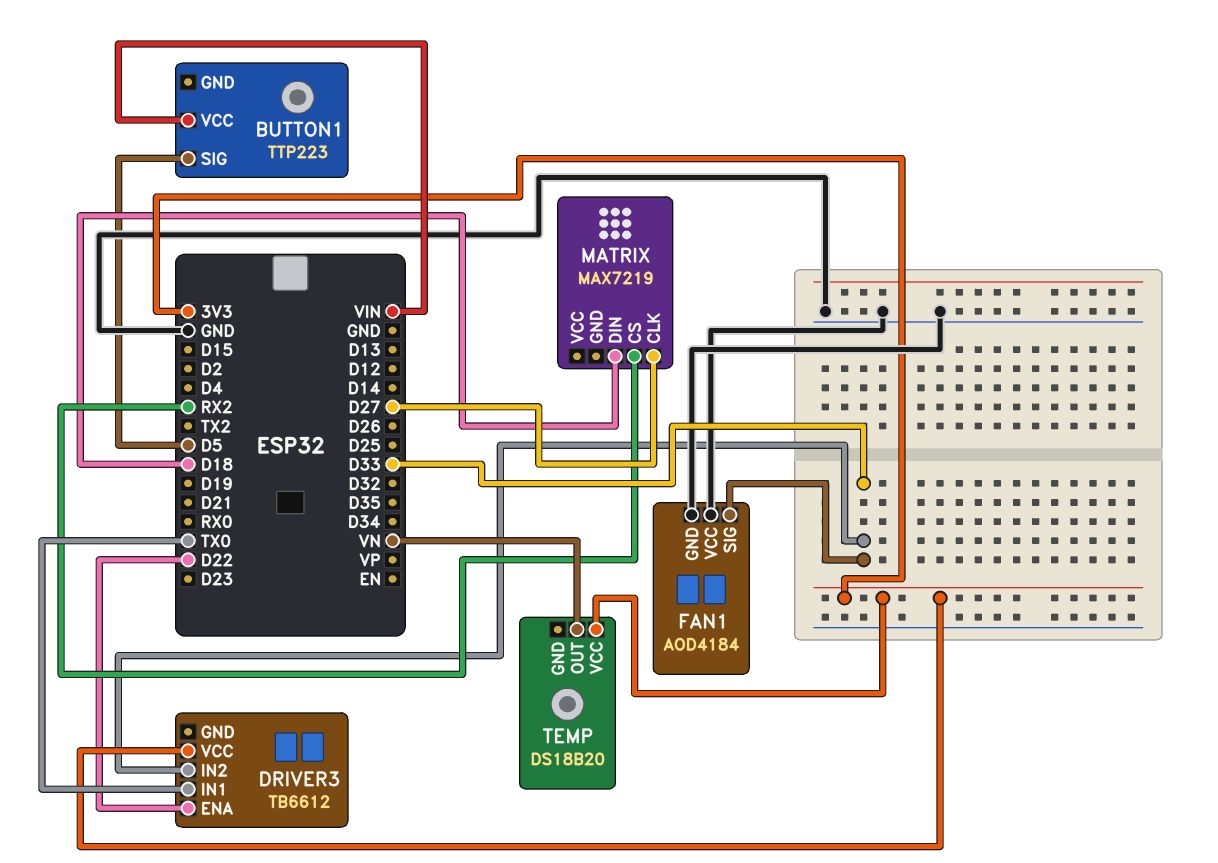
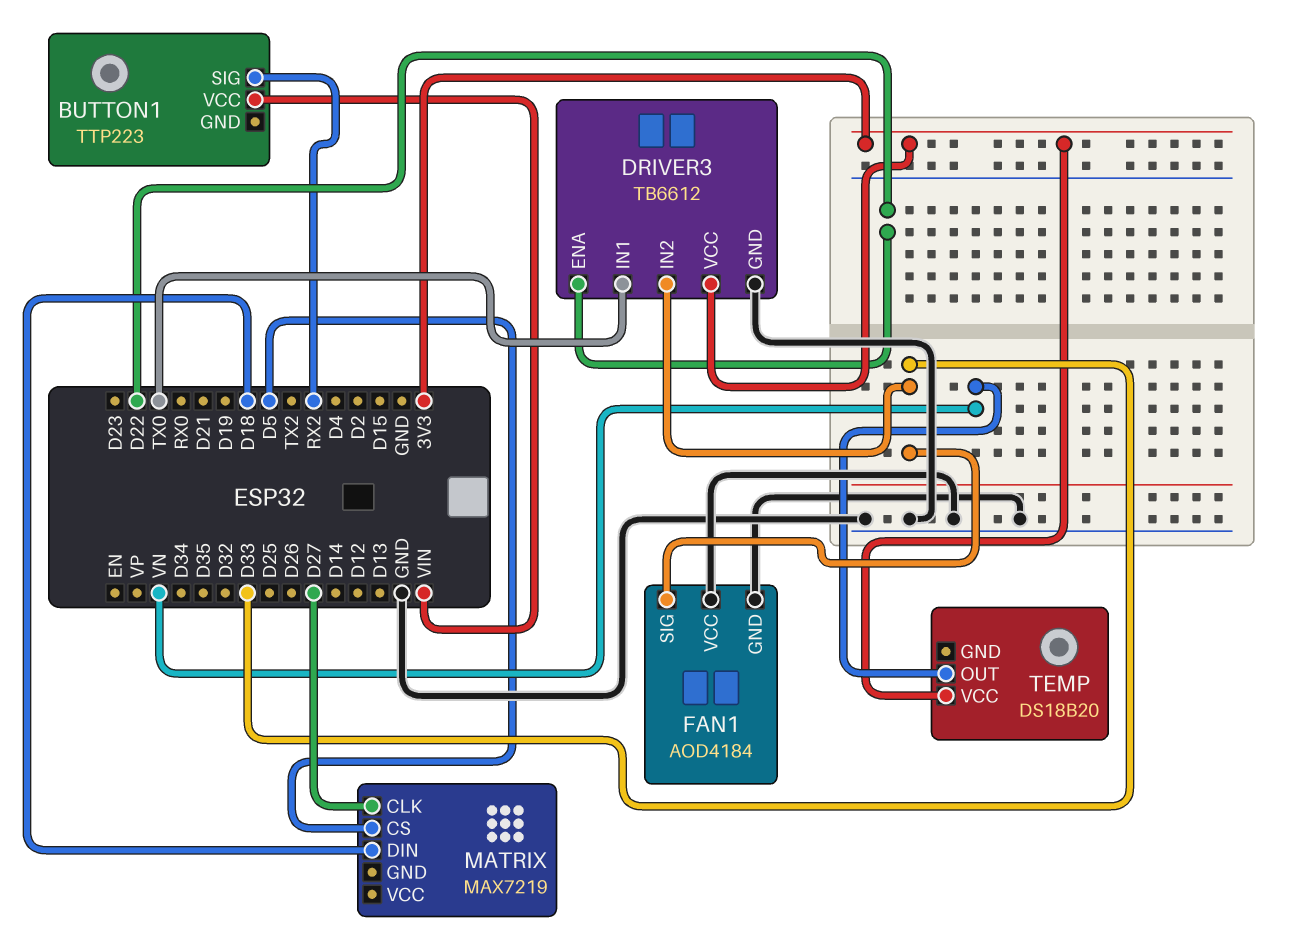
BUTTON1 pin SIG: D5 -> RX2
DRIVER3 pin GND: none -> GND
MATRIX pin CS: RX2 -> D5

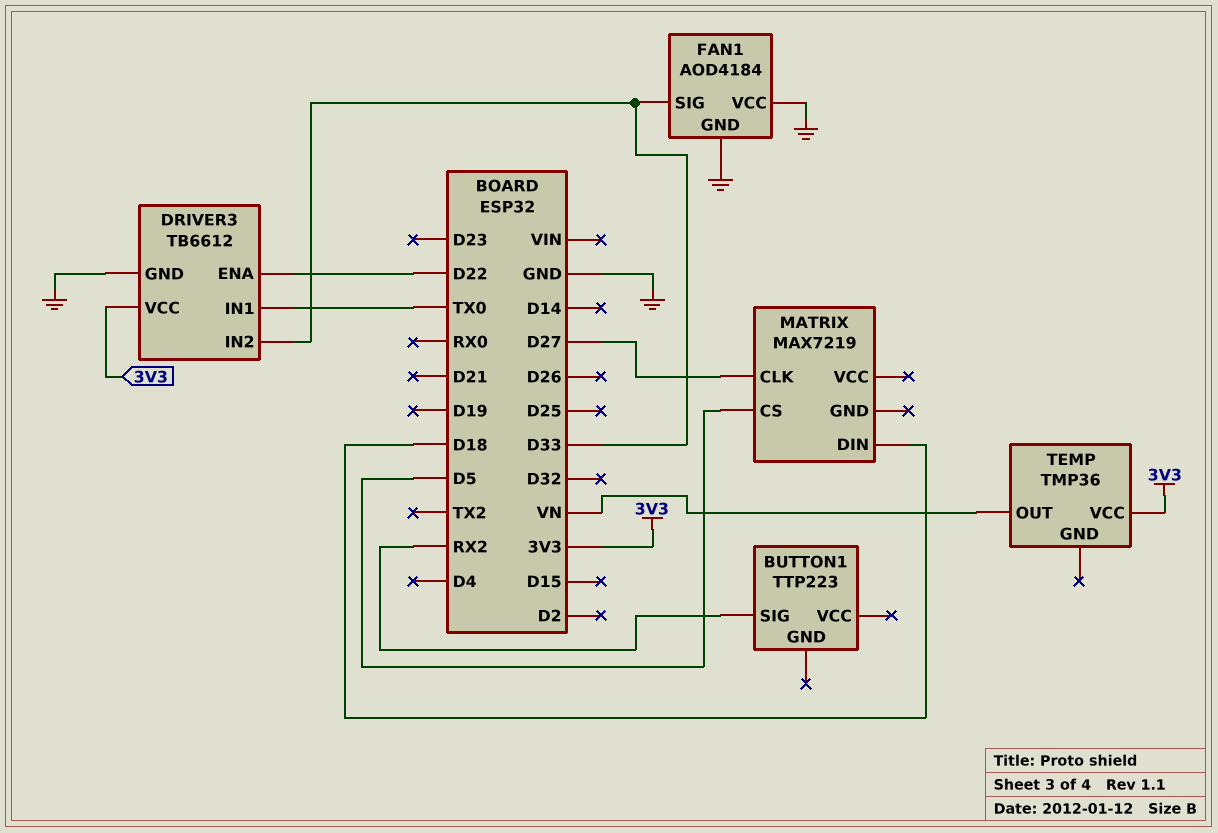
BUTTON1 pin VCC: VIN -> none
TEMP: DS18B20 -> TMP36

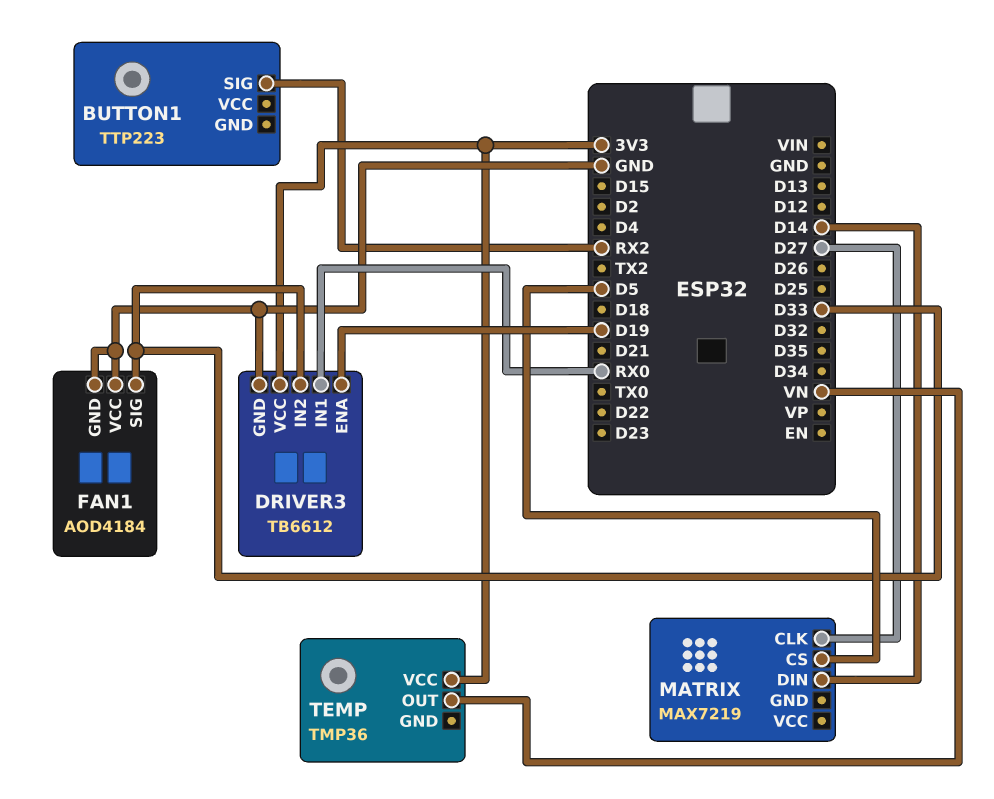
DRIVER3 pin ENA: D22 -> D19
DRIVER3 pin IN1: TX0 -> RX0
MATRIX pin DIN: D18 -> D14

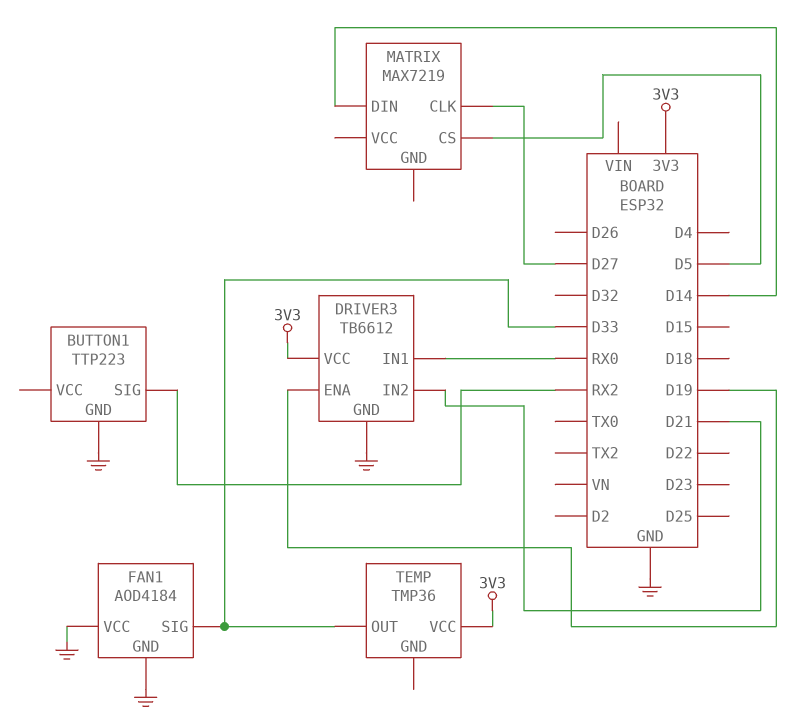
BUTTON1 pin GND: none -> GND
DRIVER3 pin IN2: D33 -> D21
TEMP pin OUT: VN -> D33

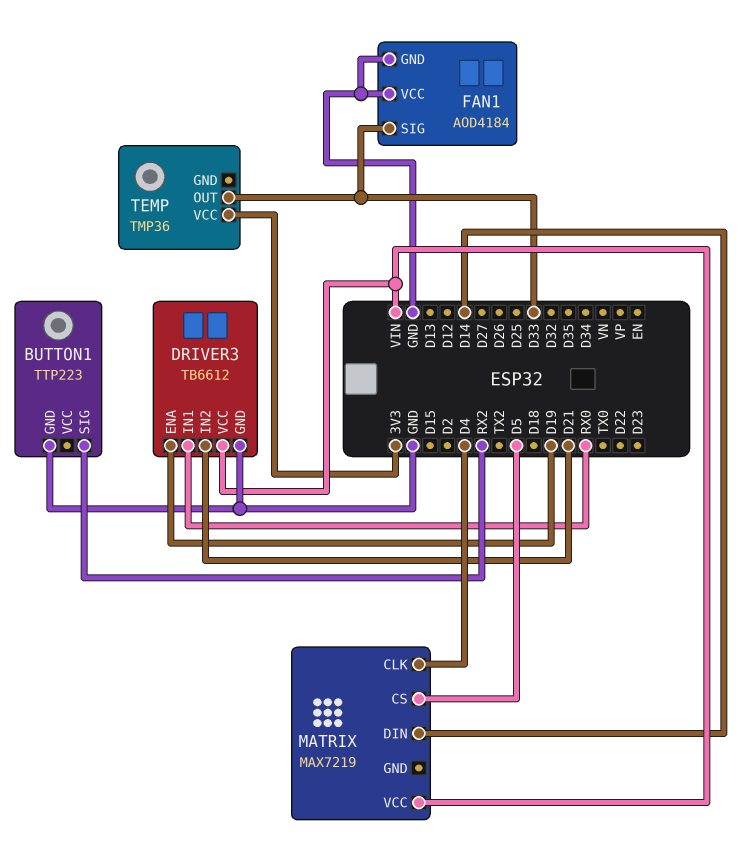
DRIVER3 pin VCC: 3V3 -> VIN
MATRIX pin CLK: D27 -> D4
MATRIX pin VCC: none -> VIN

